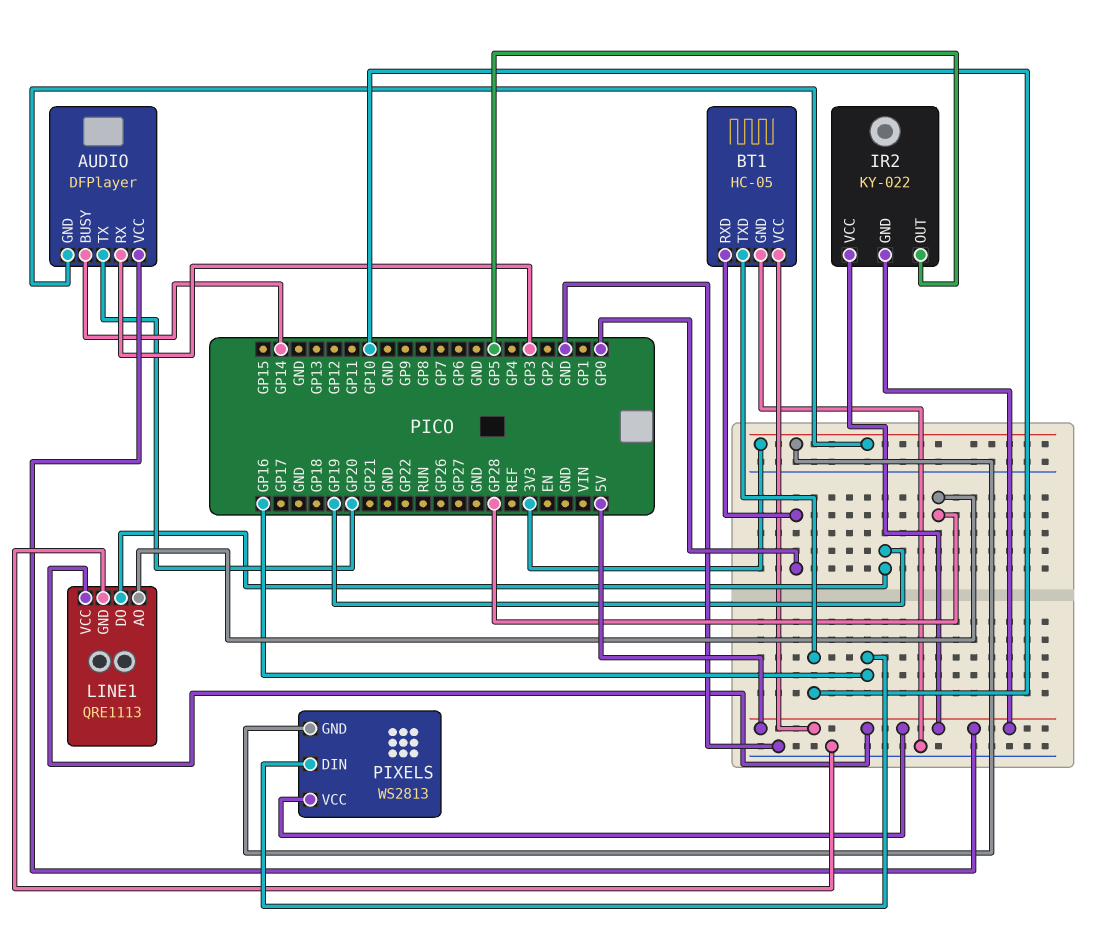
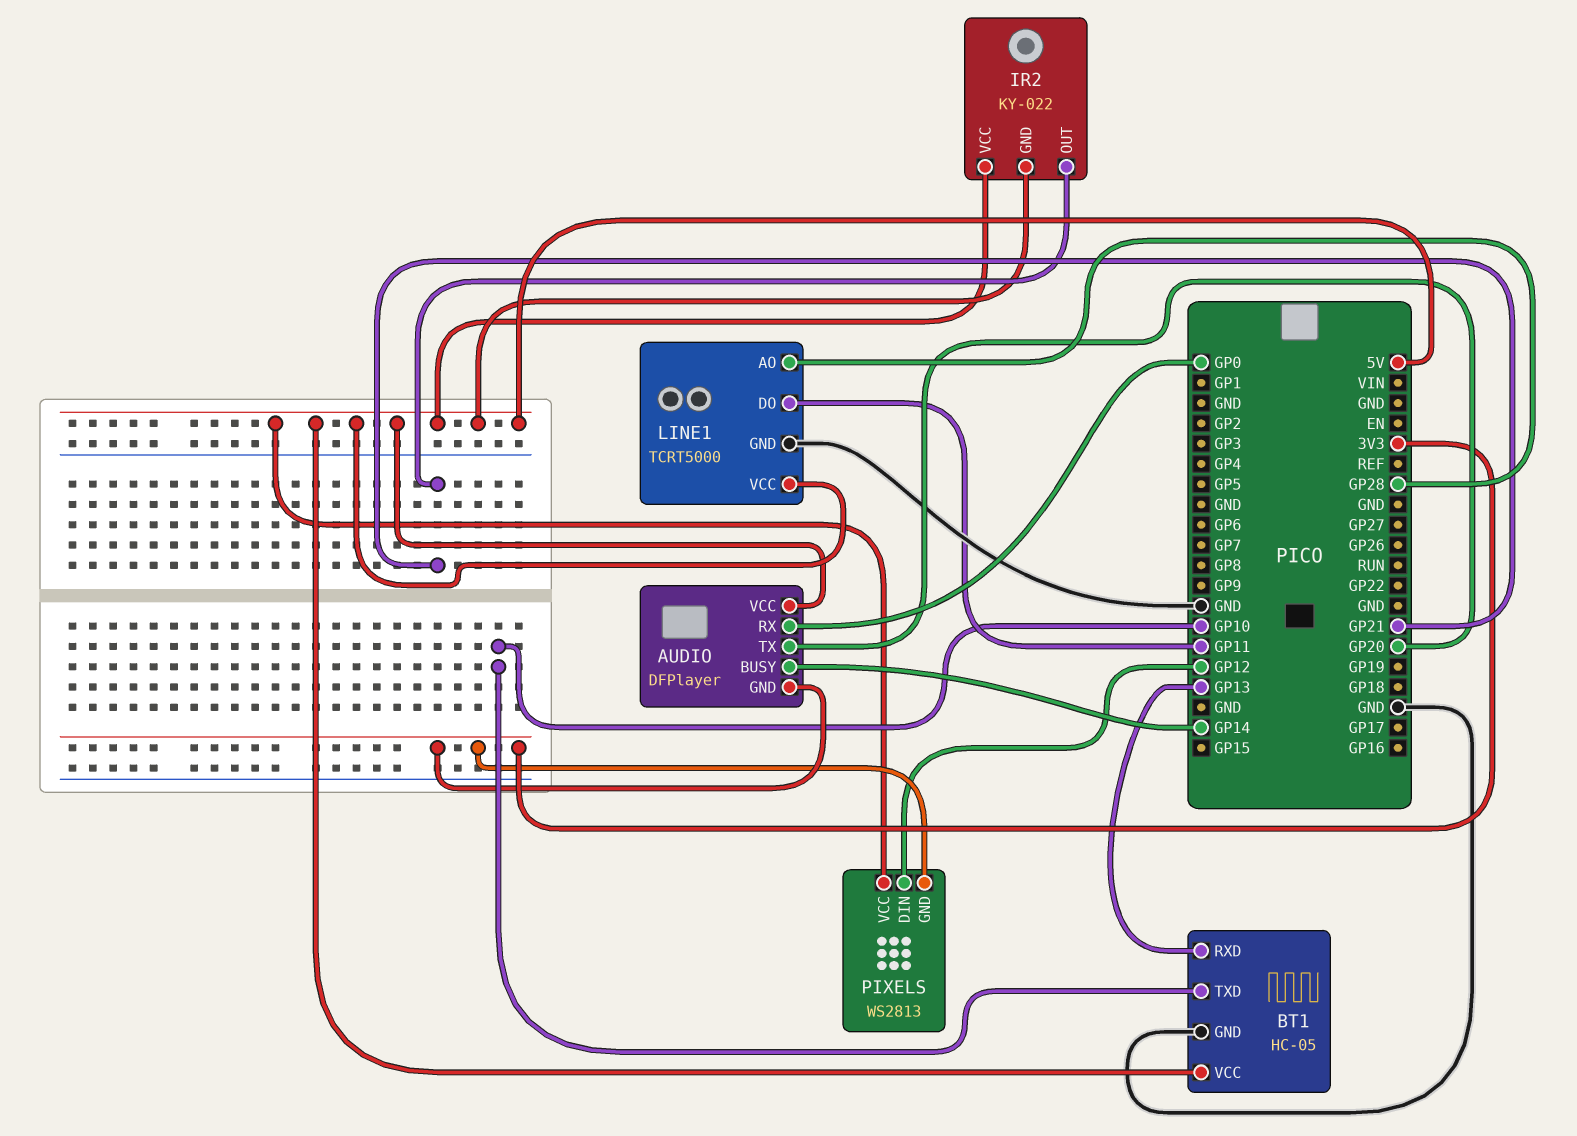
AUDIO pin RX: GP3 -> GP0
BT1 pin RXD: GP0 -> GP13
IR2 pin OUT: GP5 -> GP21
LINE1: QRE1113 -> TCRT5000
LINE1 pin DO: GP19 -> GP11
PIXELS pin DIN: GP16 -> GP12

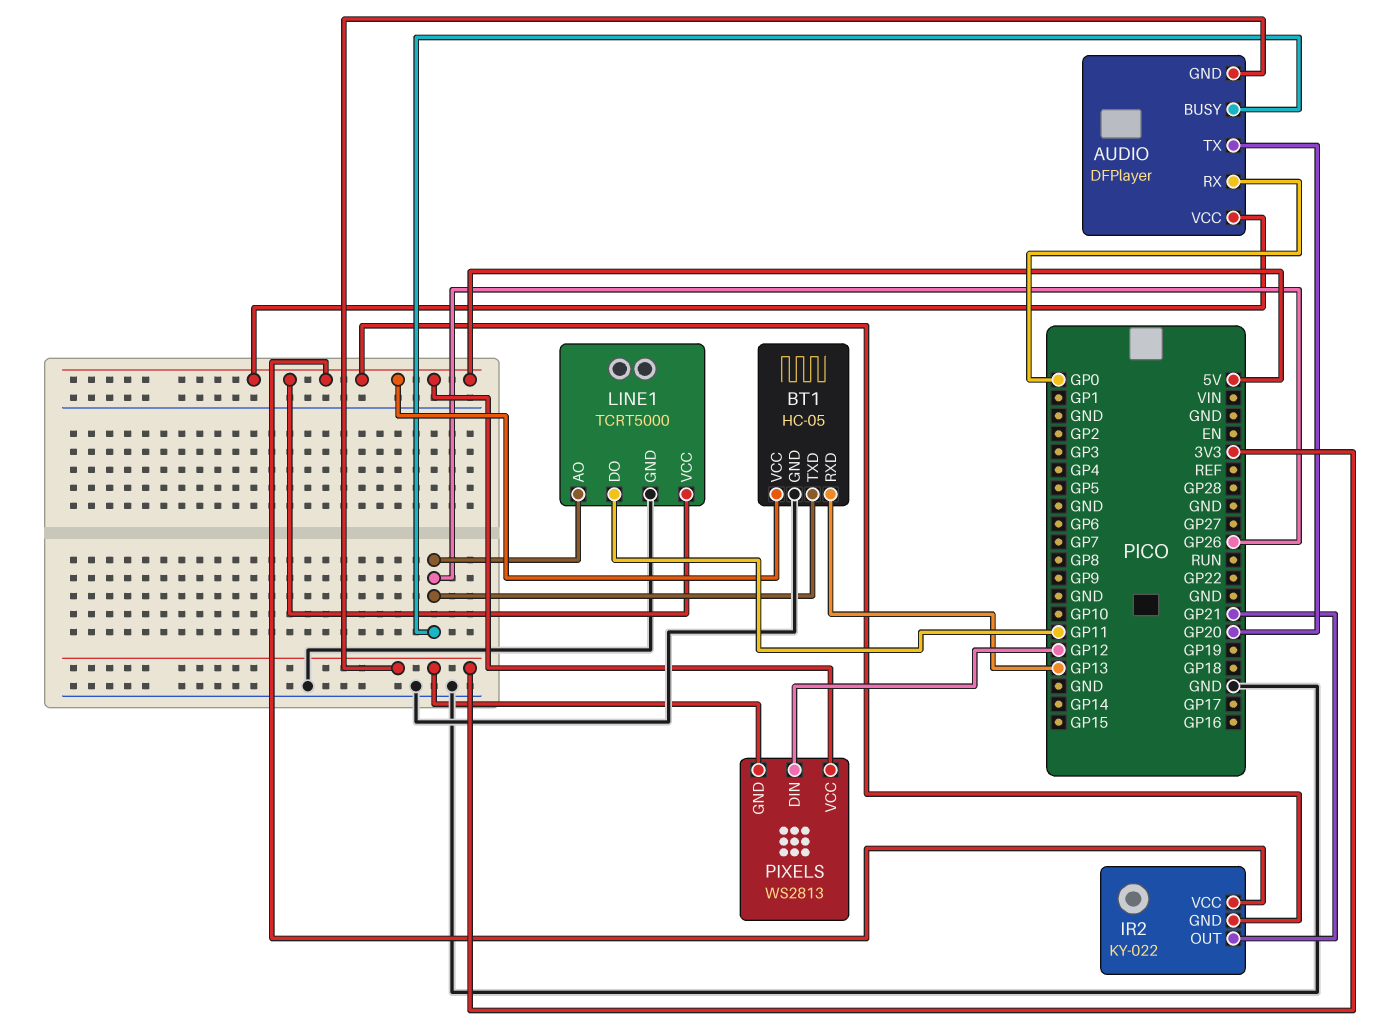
AUDIO pin BUSY: GP14 -> GP26
BT1 pin TXD: GP10 -> GP26
LINE1 pin AO: GP28 -> GP26

